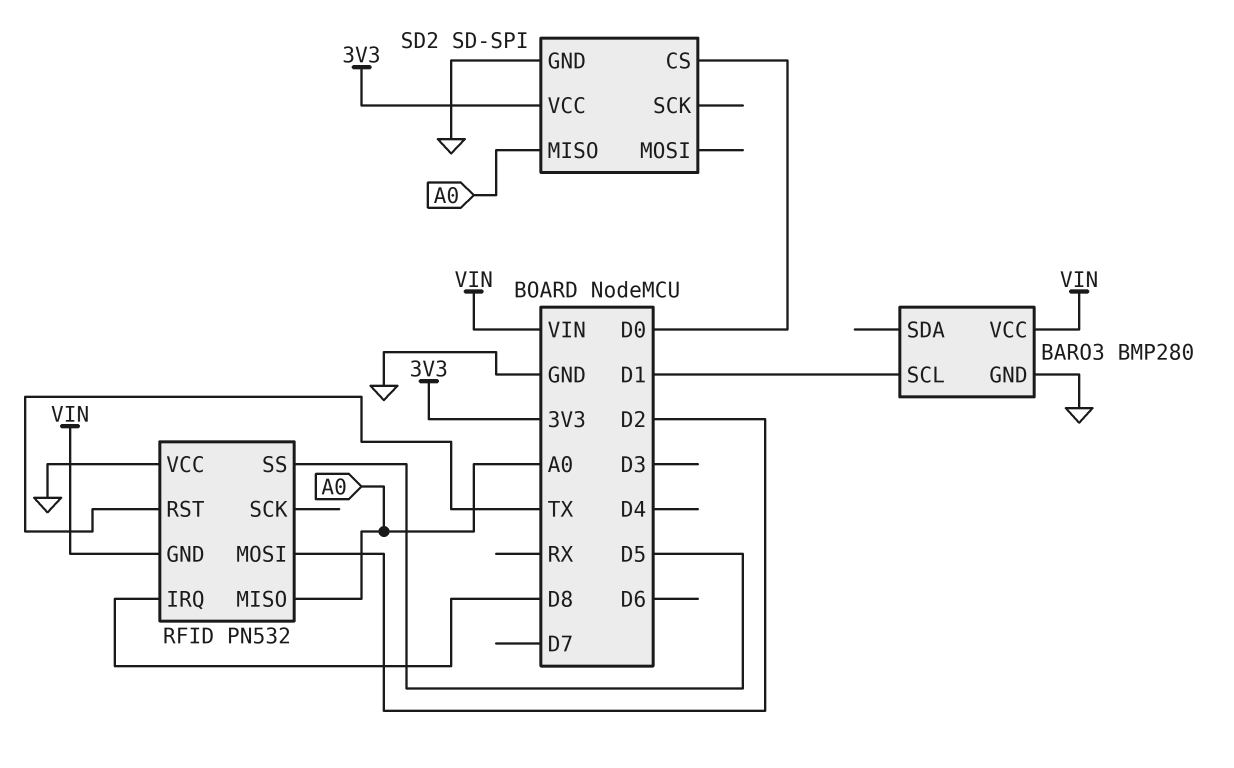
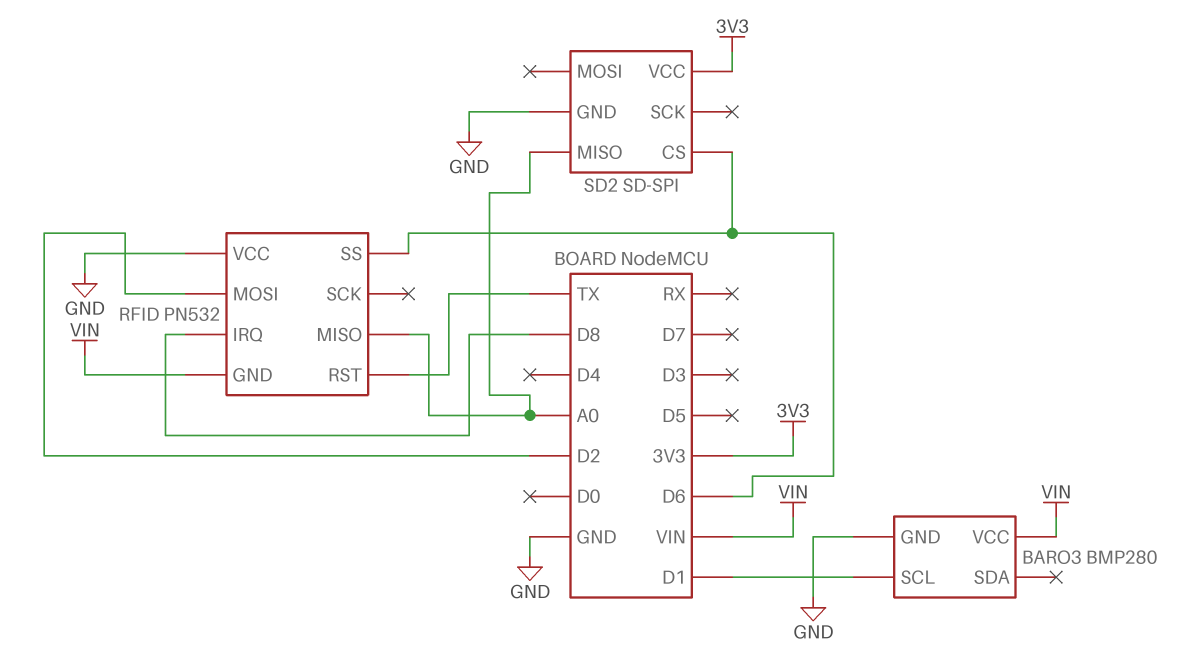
RFID pin SS: D5 -> D6
SD2 pin CS: D0 -> D6

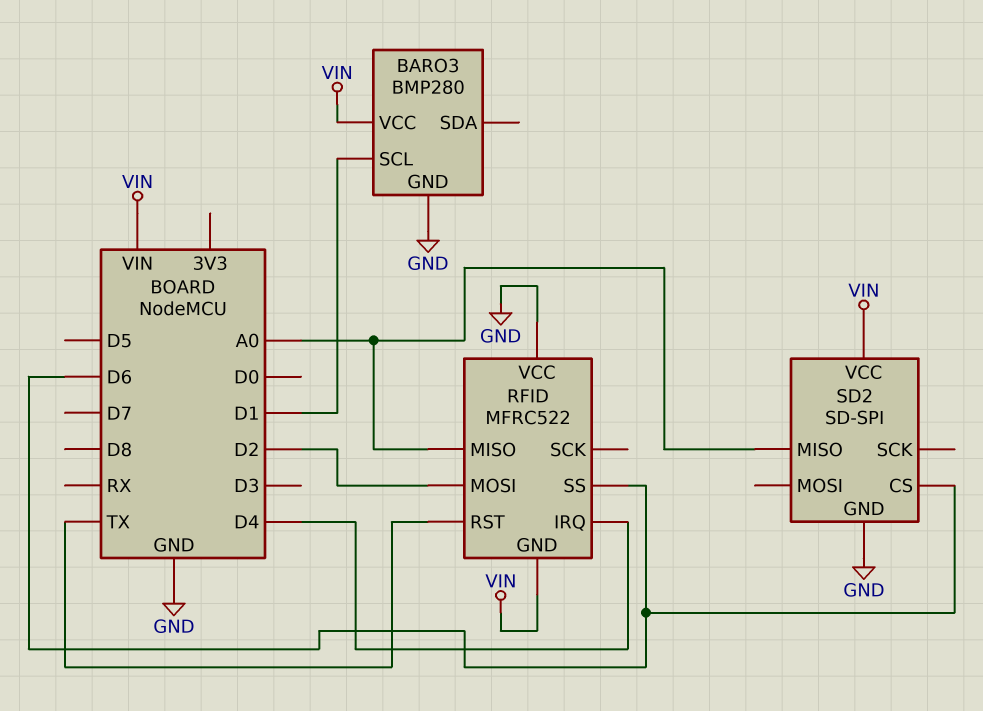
RFID: PN532 -> MFRC522
RFID pin IRQ: D8 -> D4
SD2 pin VCC: 3V3 -> VIN

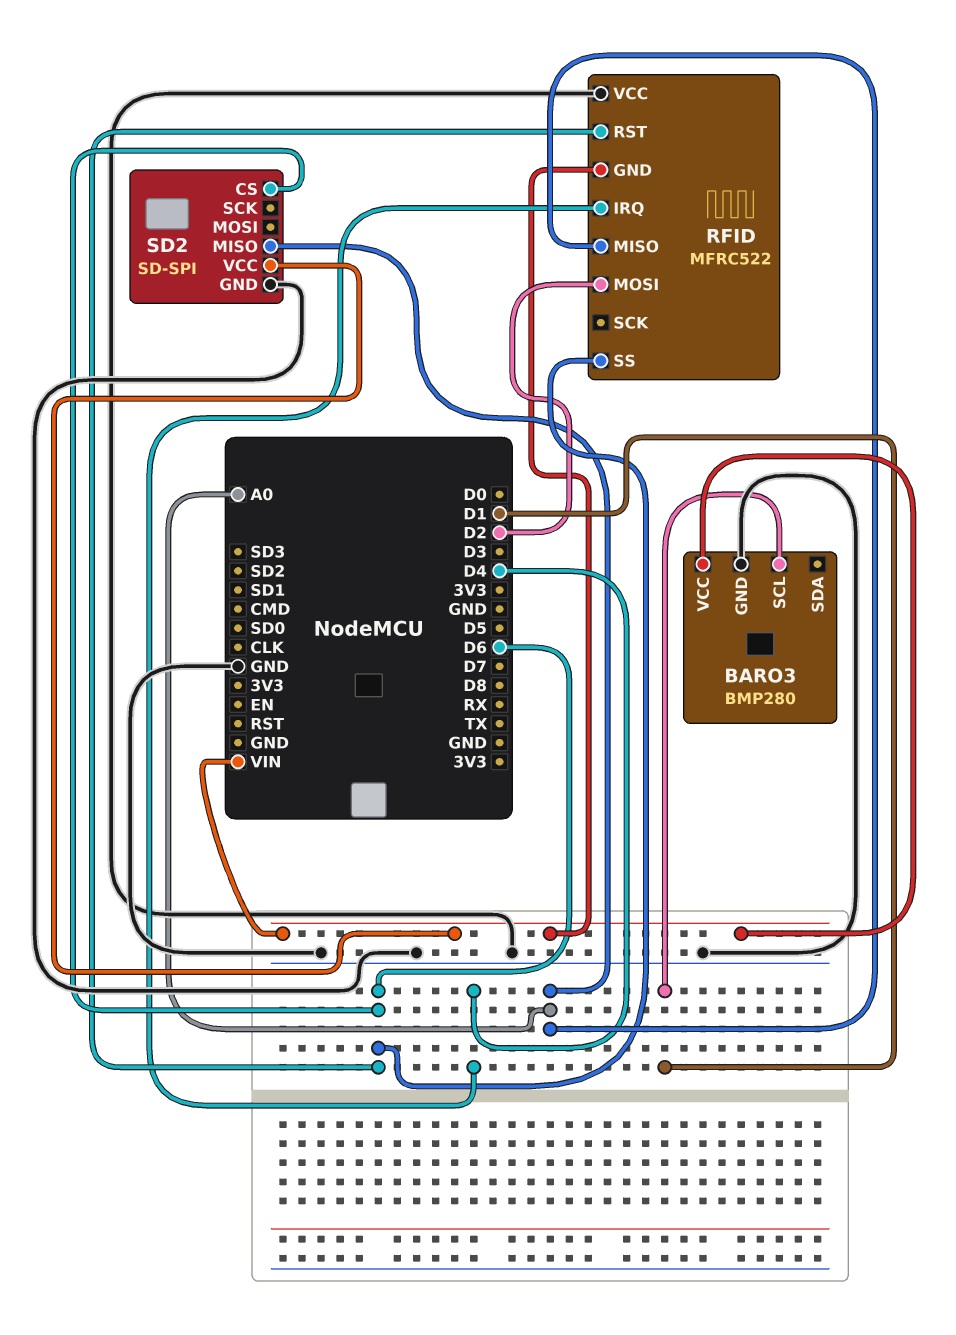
RFID pin RST: TX -> D6

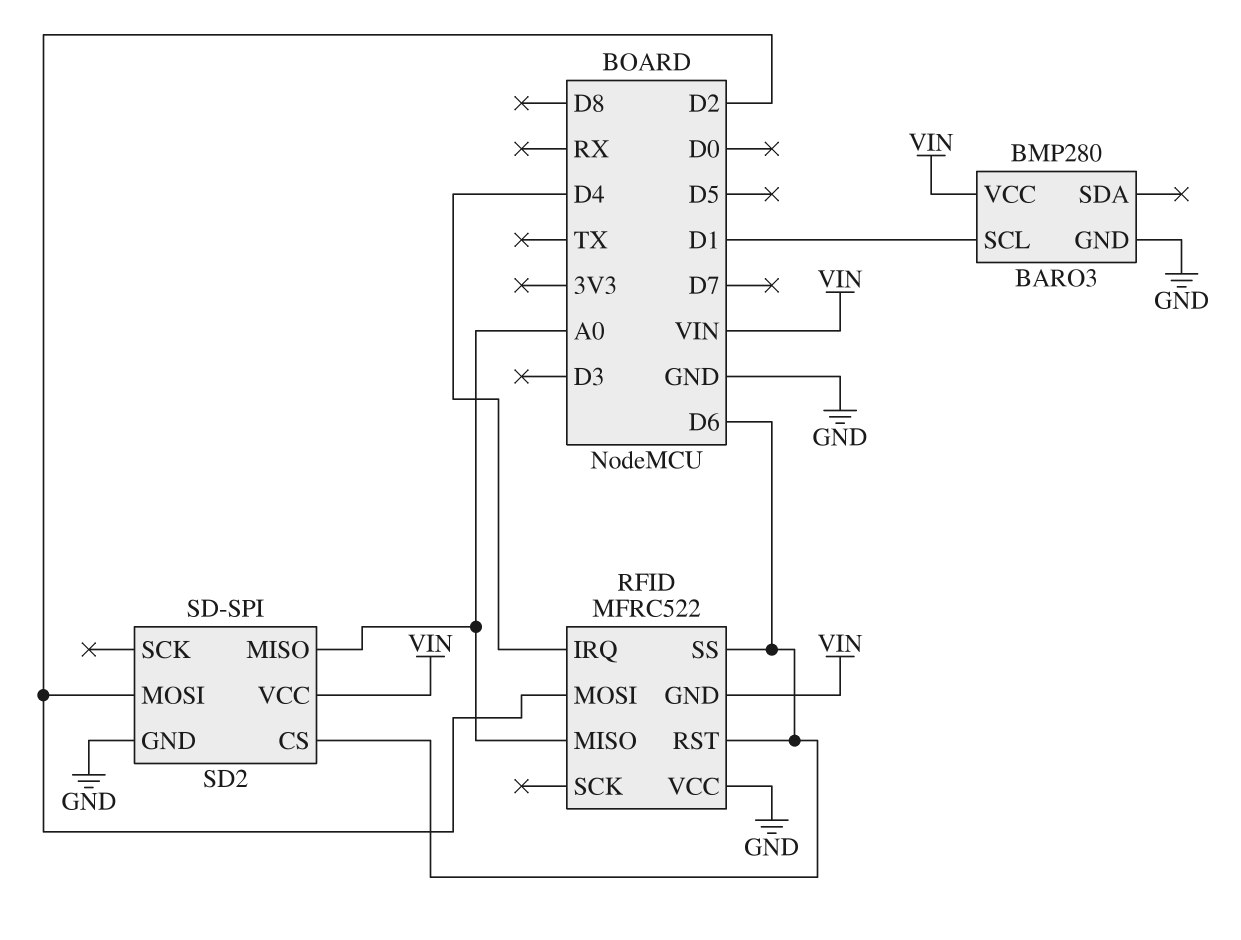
SD2 pin MOSI: none -> D2

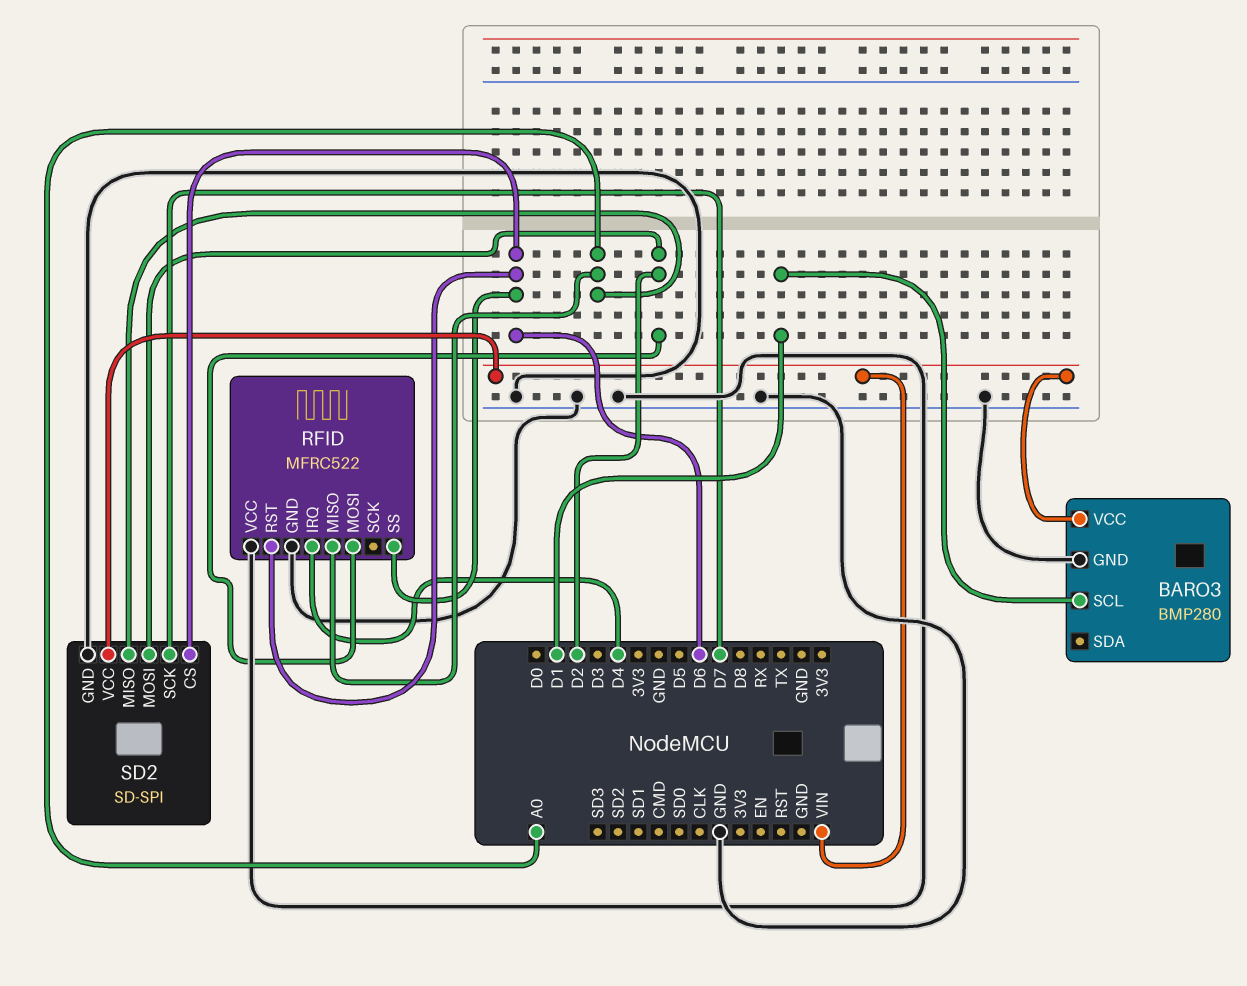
RFID pin GND: VIN -> GND
SD2 pin SCK: none -> D7

